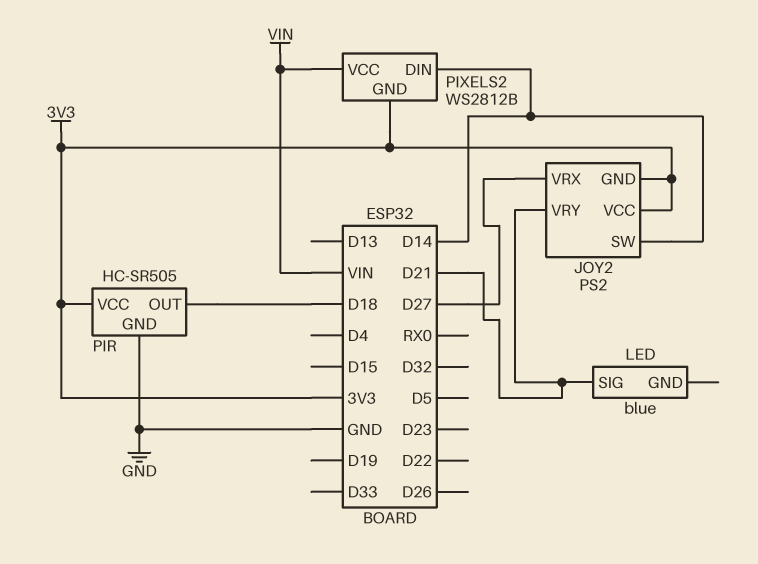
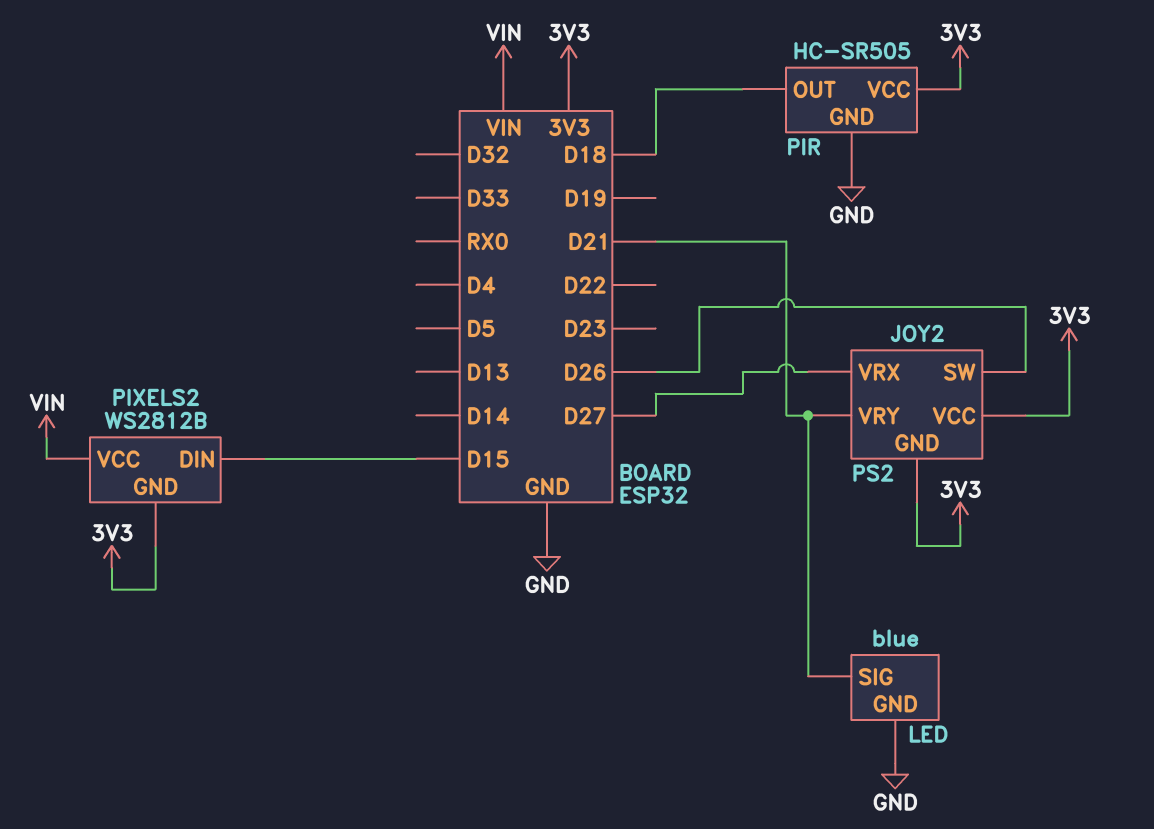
JOY2 pin SW: D14 -> D26
LED pin GND: none -> GND
PIXELS2 pin DIN: D14 -> D15

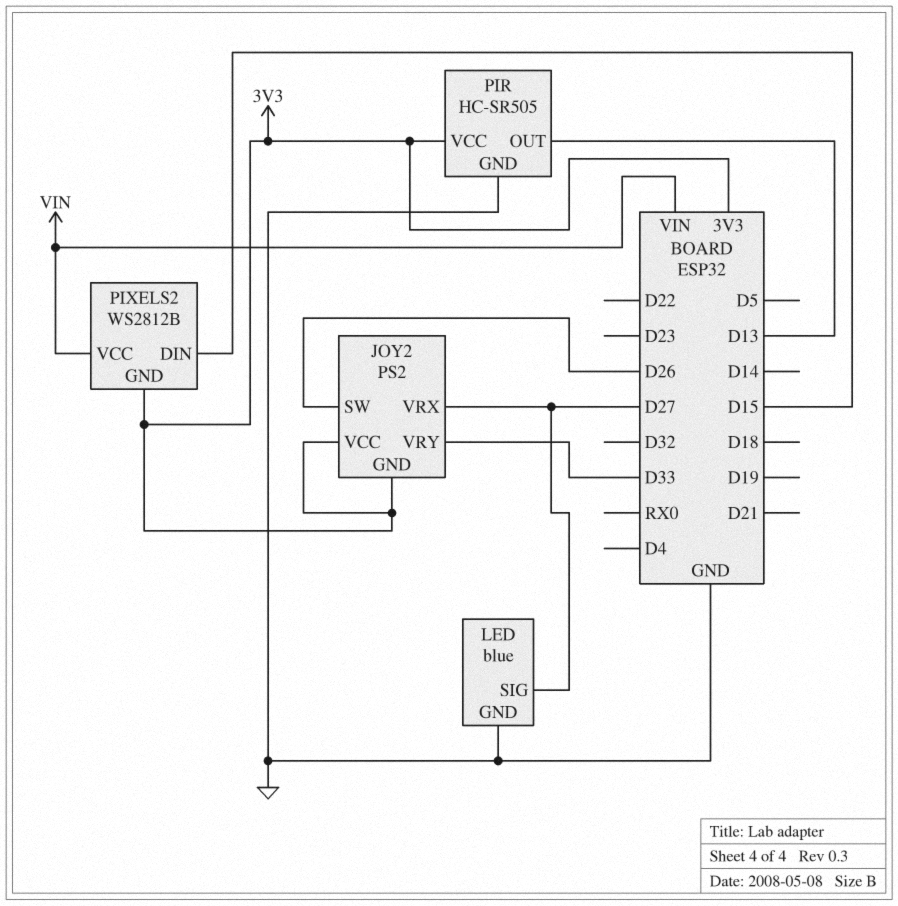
JOY2 pin VRY: D21 -> D33
LED pin SIG: D21 -> D27
PIR pin OUT: D18 -> D13

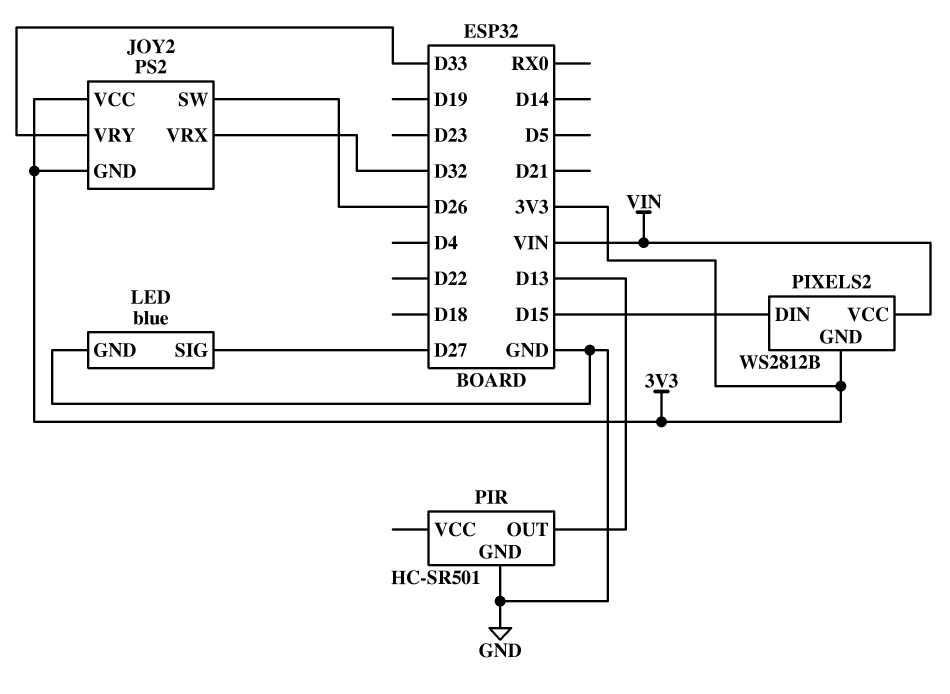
JOY2 pin VRX: D27 -> D32
PIR: HC-SR505 -> HC-SR501
PIR pin VCC: 3V3 -> none

